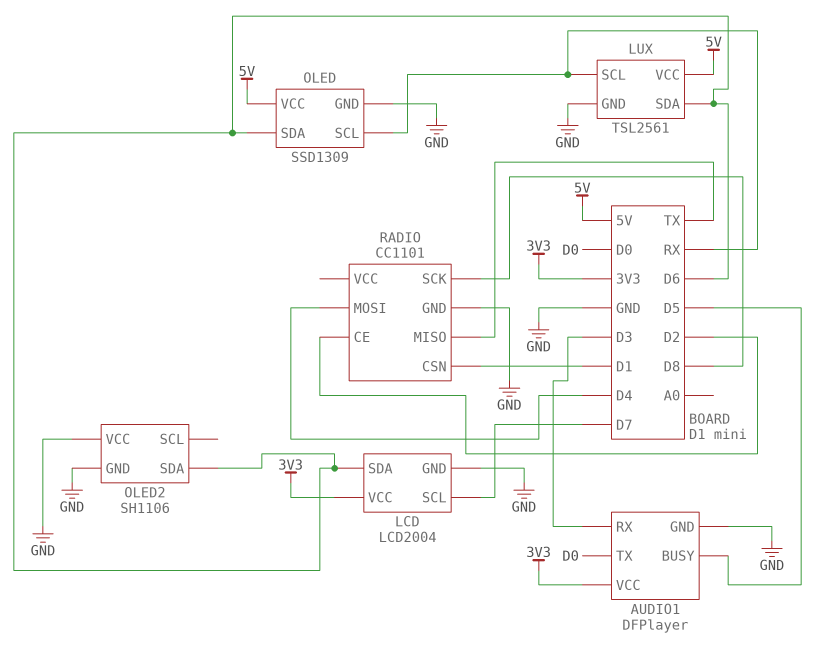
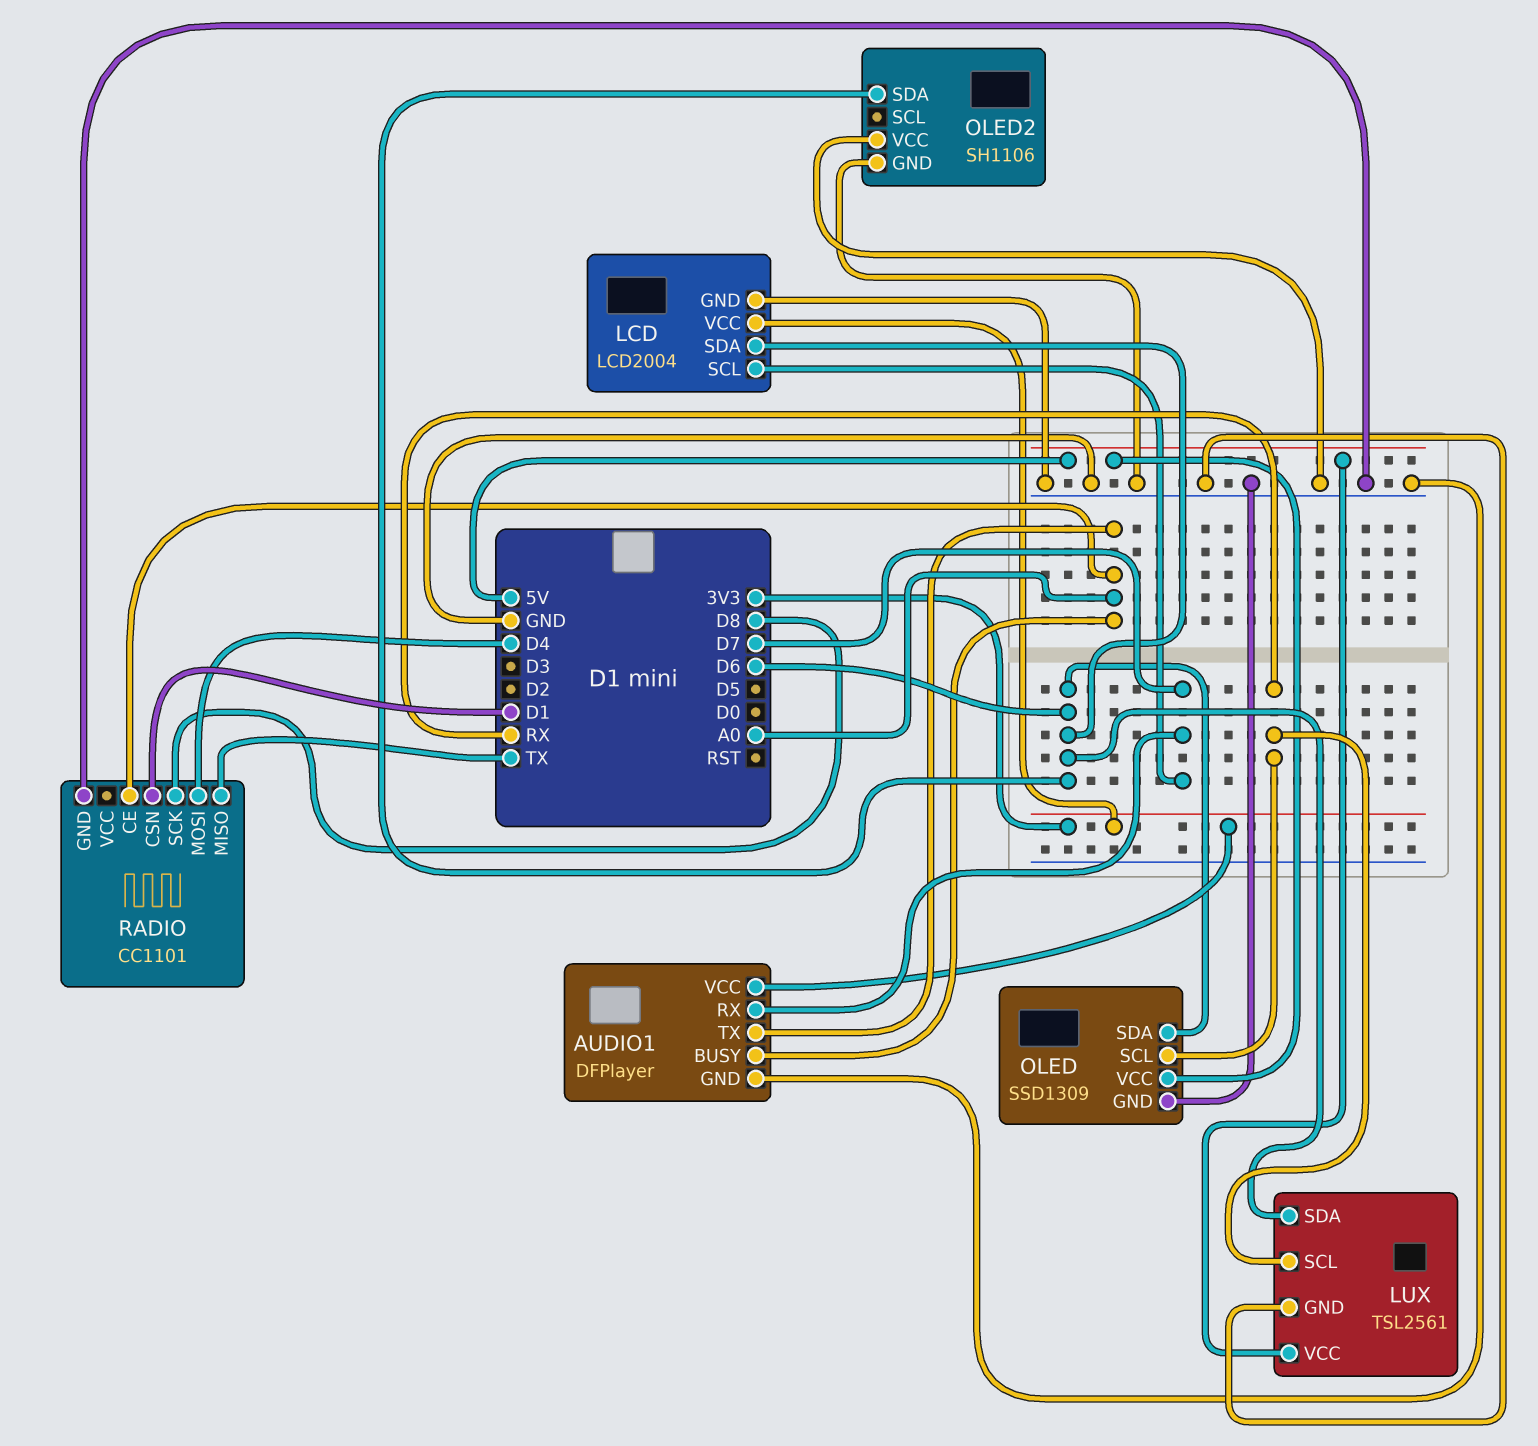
AUDIO1 pin BUSY: D5 -> A0
AUDIO1 pin RX: D3 -> D7
AUDIO1 pin TX: D0 -> A0
RADIO pin CE: D2 -> A0

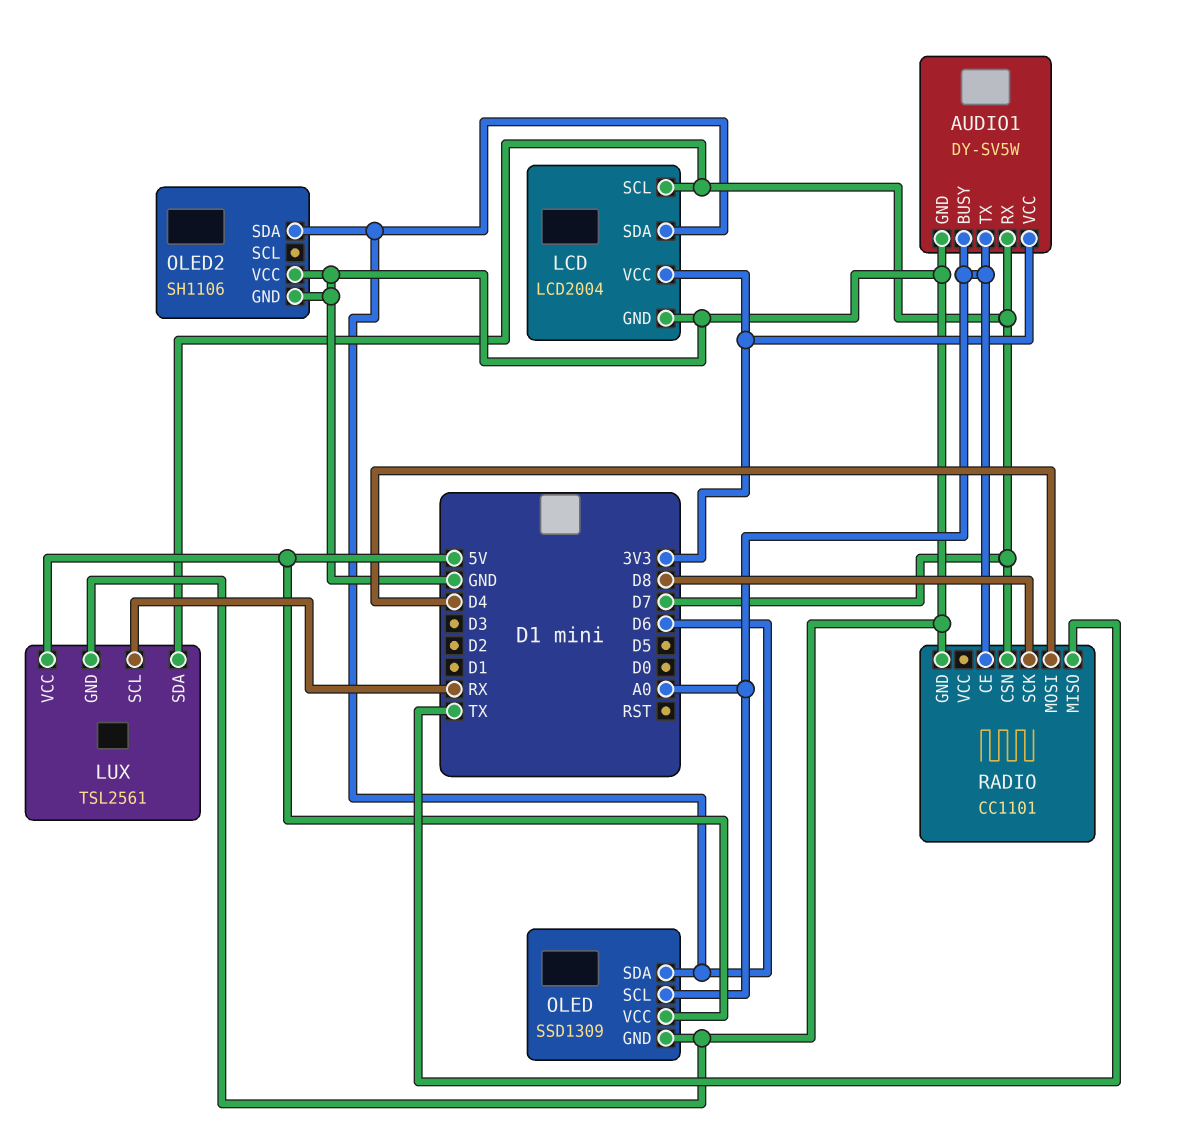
AUDIO1: DFPlayer -> DY-SV5W
LUX pin SDA: D6 -> D7
OLED pin SCL: RX -> A0
RADIO pin CSN: D1 -> D7

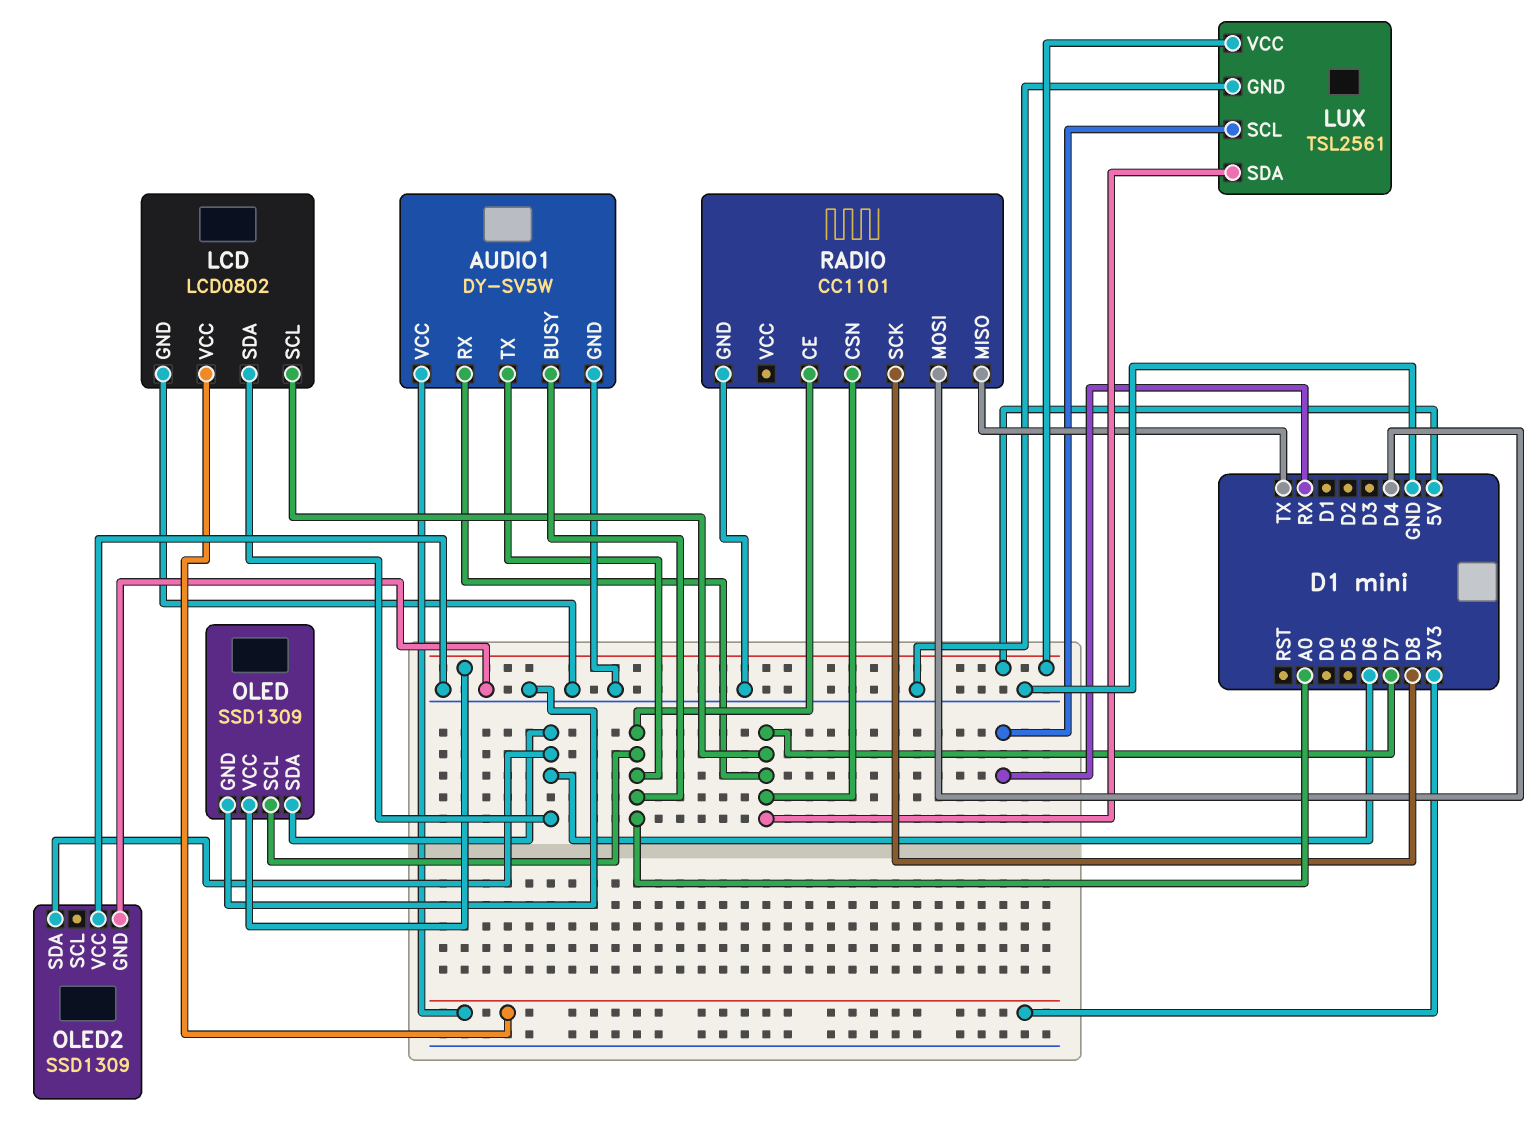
LCD: LCD2004 -> LCD0802
OLED2: SH1106 -> SSD1309

